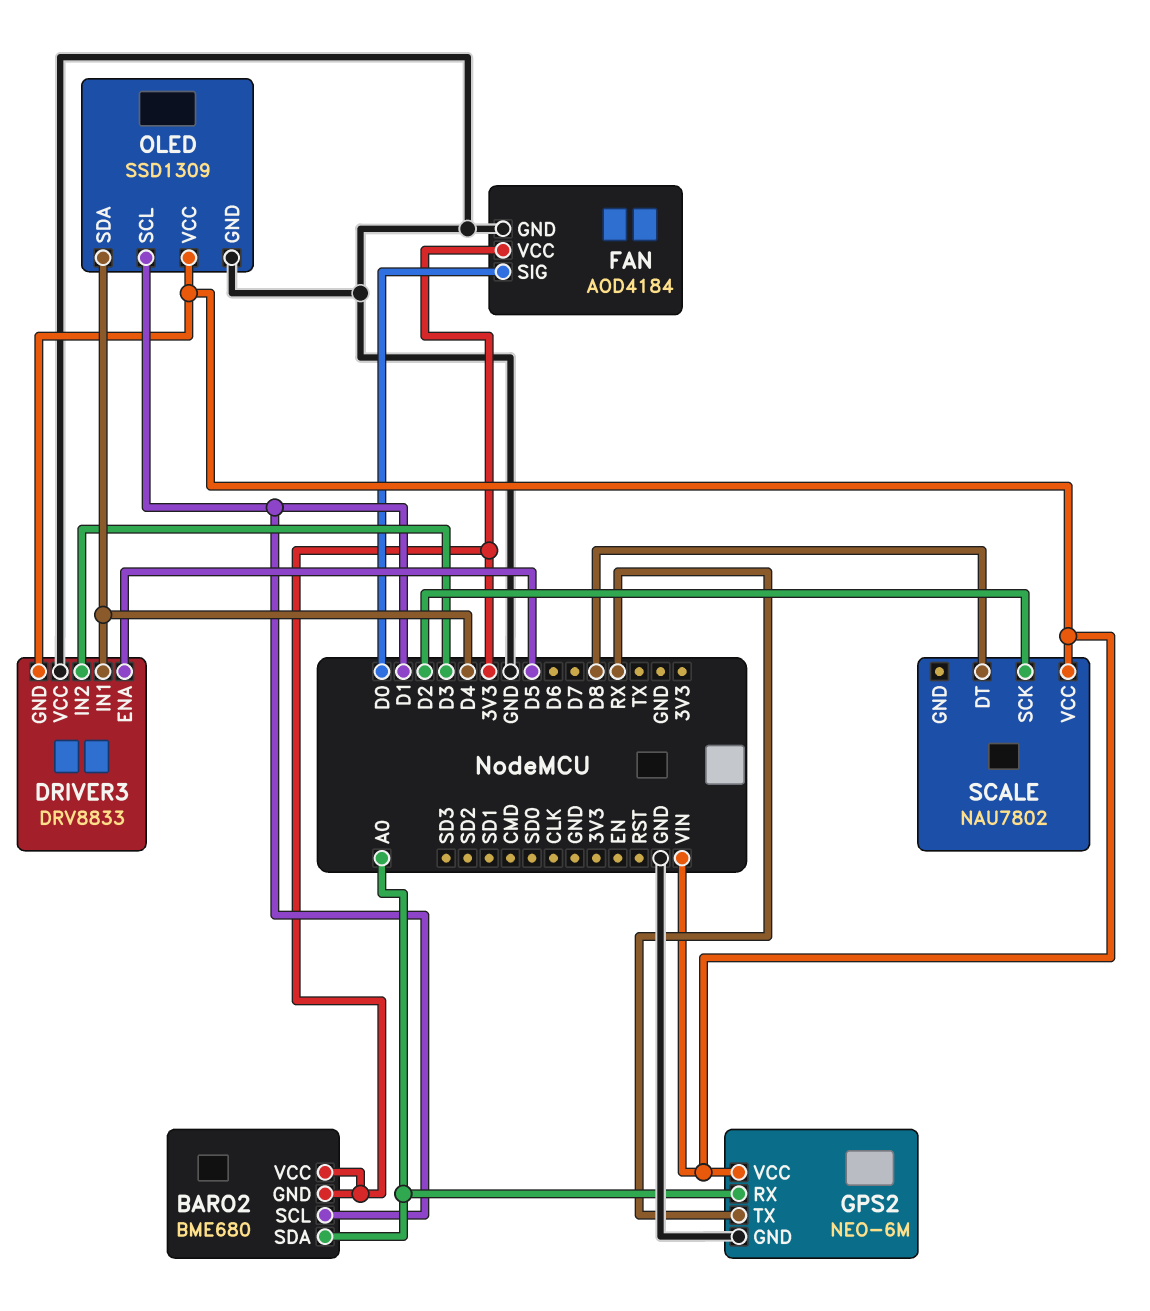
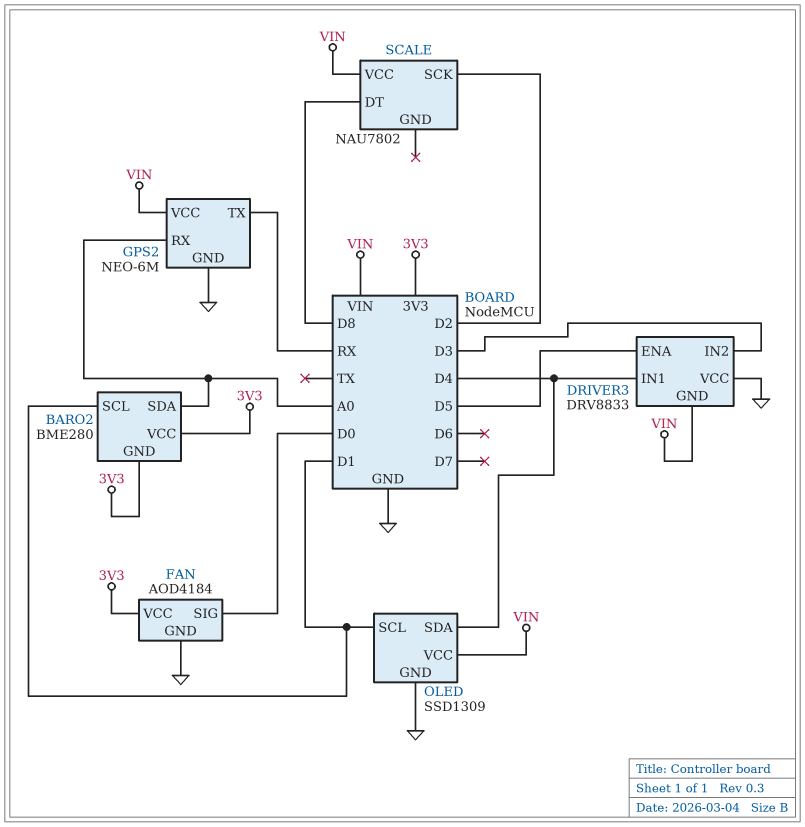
BARO2: BME680 -> BME280

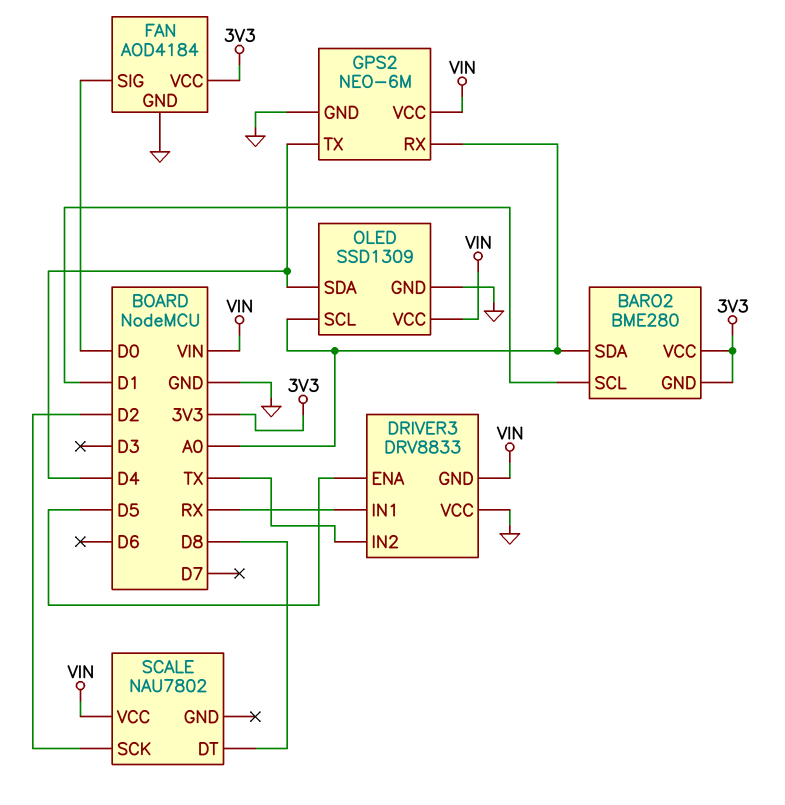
DRIVER3 pin IN1: D4 -> RX
DRIVER3 pin IN2: D3 -> TX
GPS2 pin TX: RX -> D4
OLED pin SCL: D1 -> A0

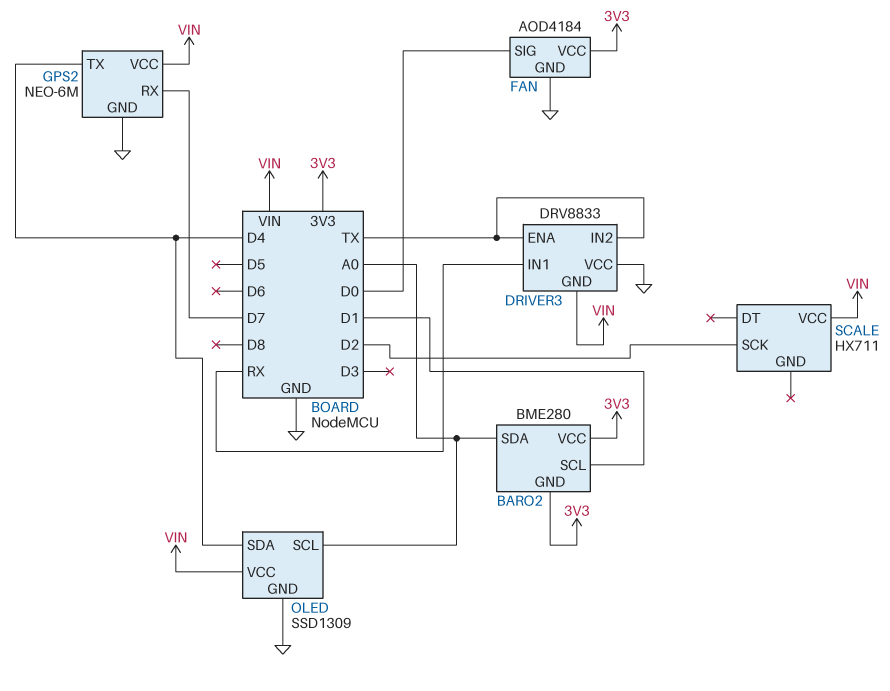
DRIVER3 pin ENA: D5 -> TX
GPS2 pin RX: A0 -> D7
SCALE: NAU7802 -> HX711
SCALE pin DT: D8 -> none

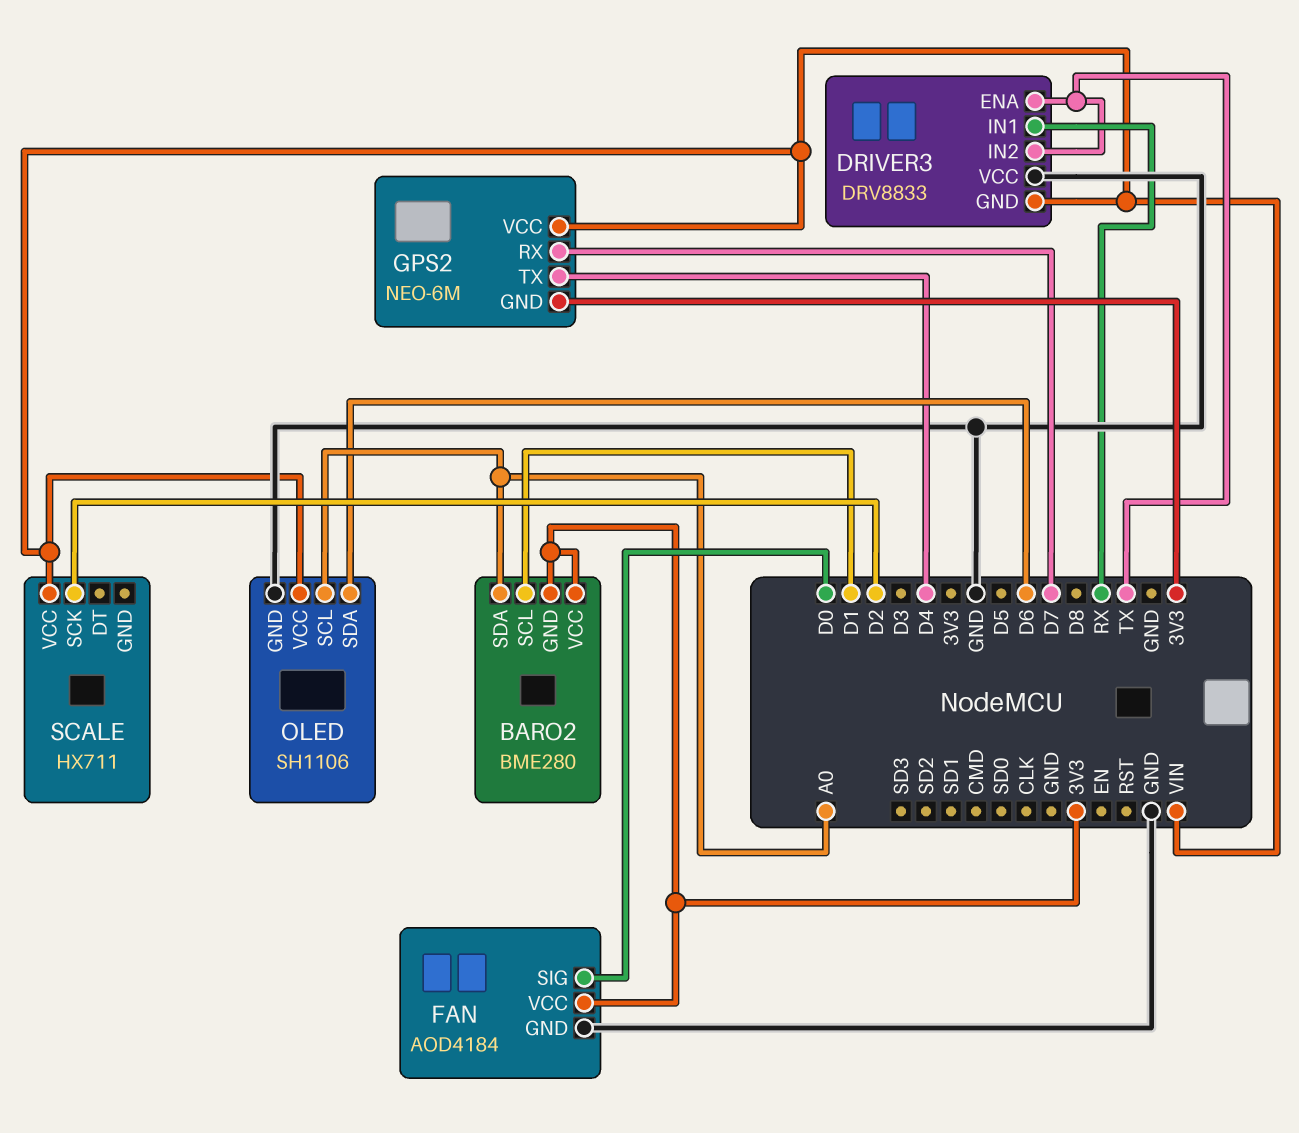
GPS2 pin GND: GND -> 3V3
OLED: SSD1309 -> SH1106
OLED pin SDA: D4 -> D6

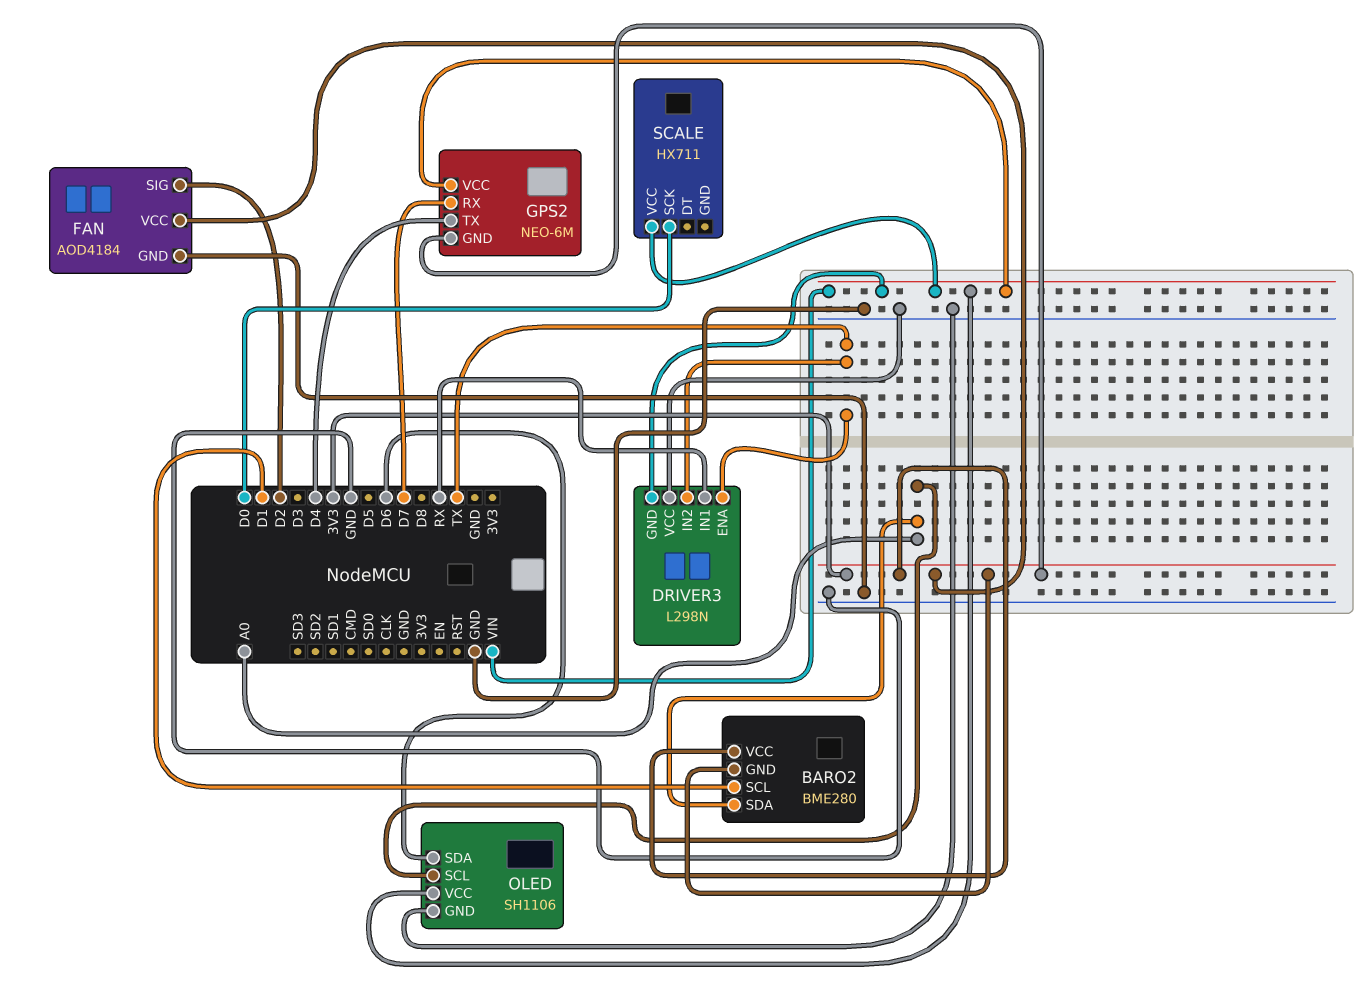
DRIVER3: DRV8833 -> L298N
FAN pin SIG: D0 -> D2
SCALE pin SCK: D2 -> D0

